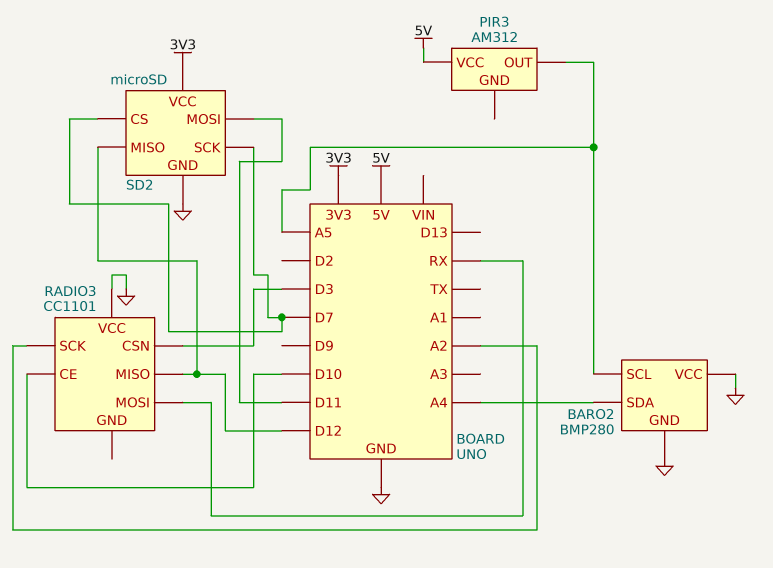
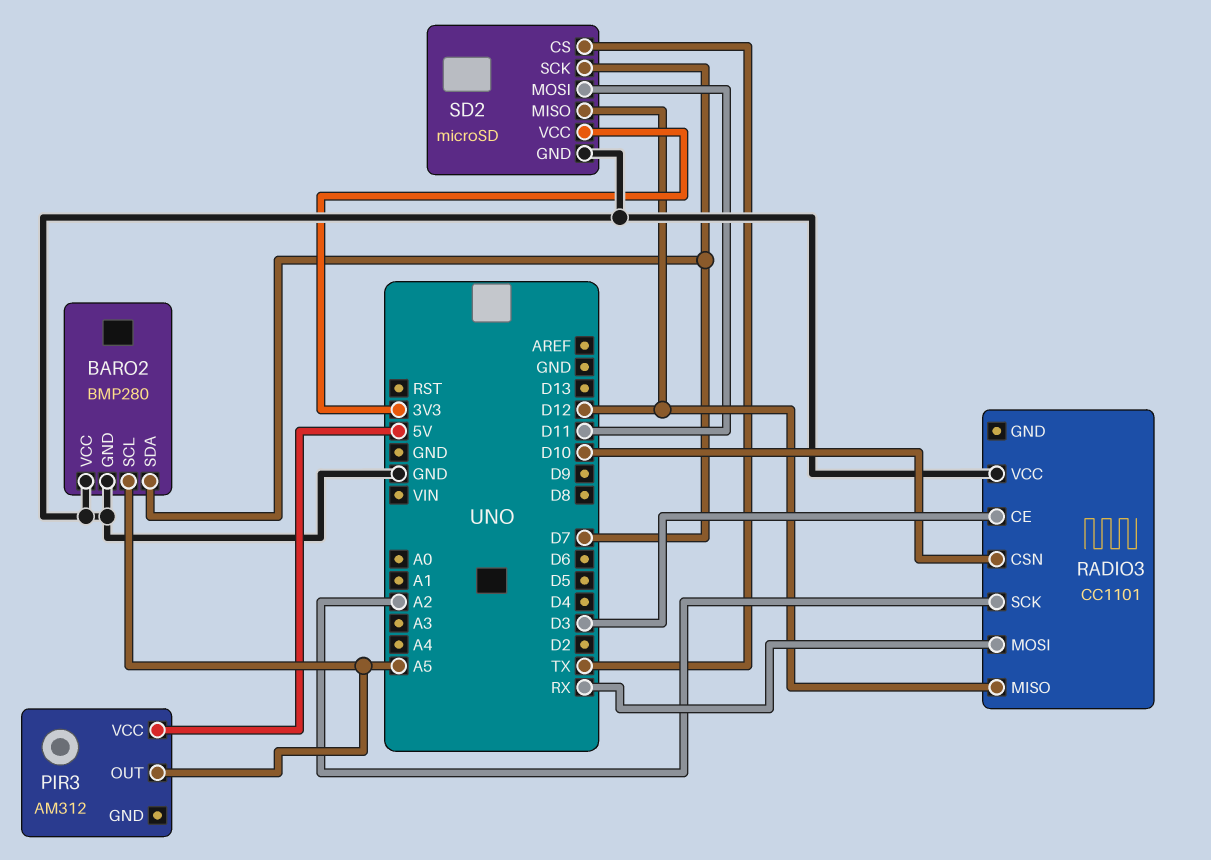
BARO2 pin SDA: A4 -> D7
RADIO3 pin CE: D10 -> D3
RADIO3 pin CSN: D3 -> D10
SD2 pin CS: D7 -> TX

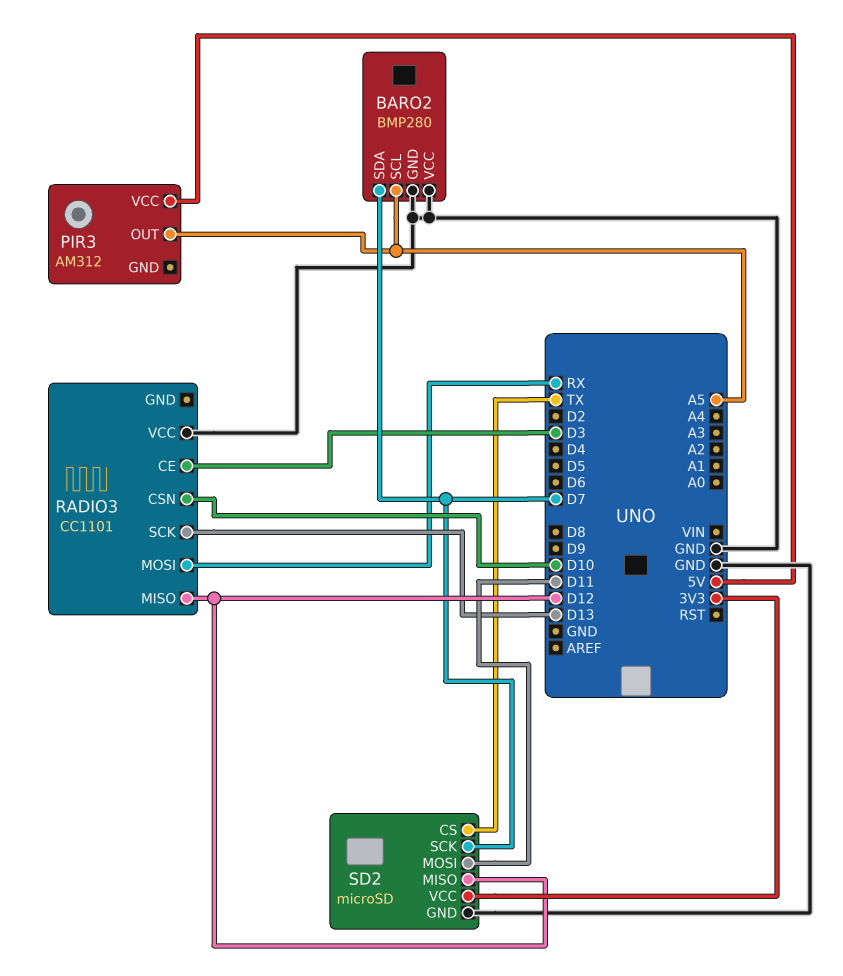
RADIO3 pin SCK: A2 -> D13

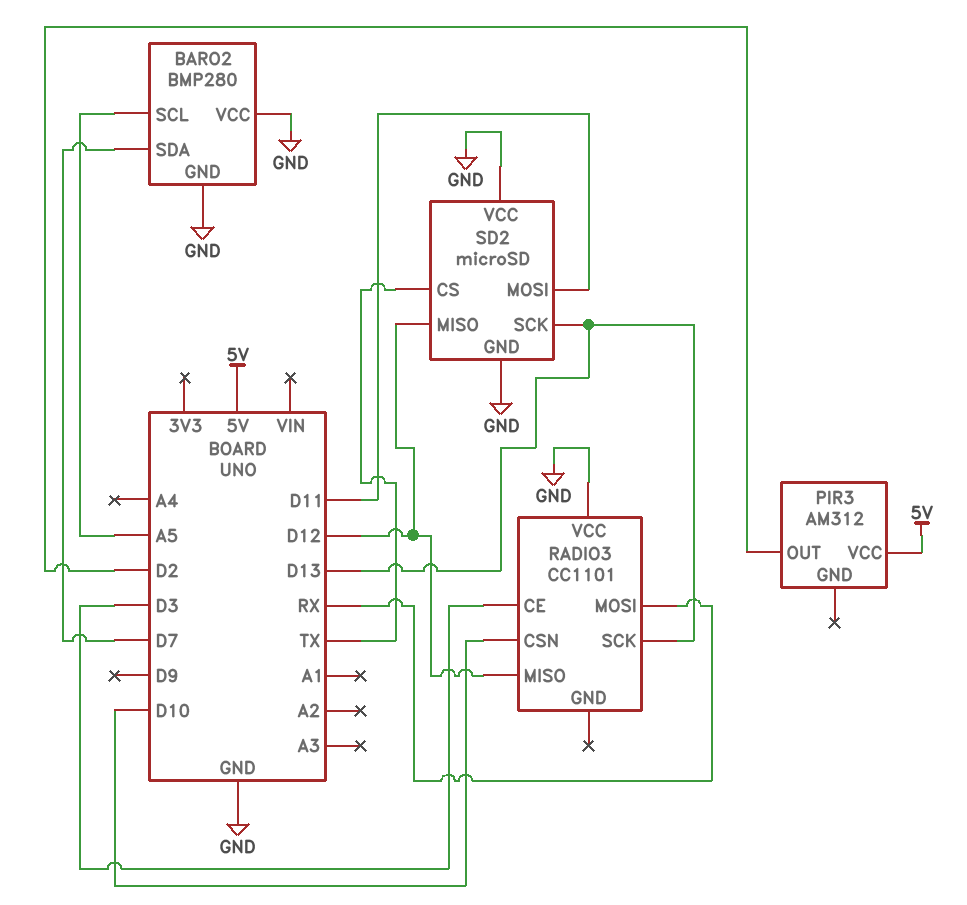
PIR3 pin OUT: A5 -> D2
SD2 pin SCK: D7 -> D13
SD2 pin VCC: 3V3 -> GND

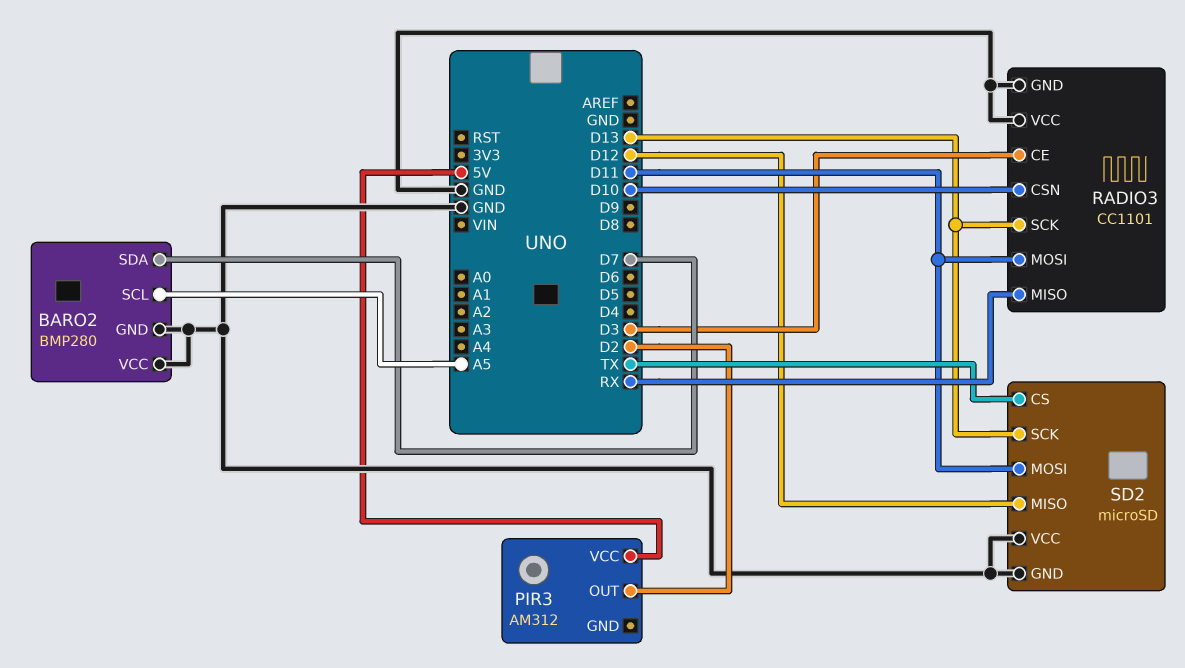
RADIO3 pin GND: none -> GND
RADIO3 pin MISO: D12 -> RX
RADIO3 pin MOSI: RX -> D11

